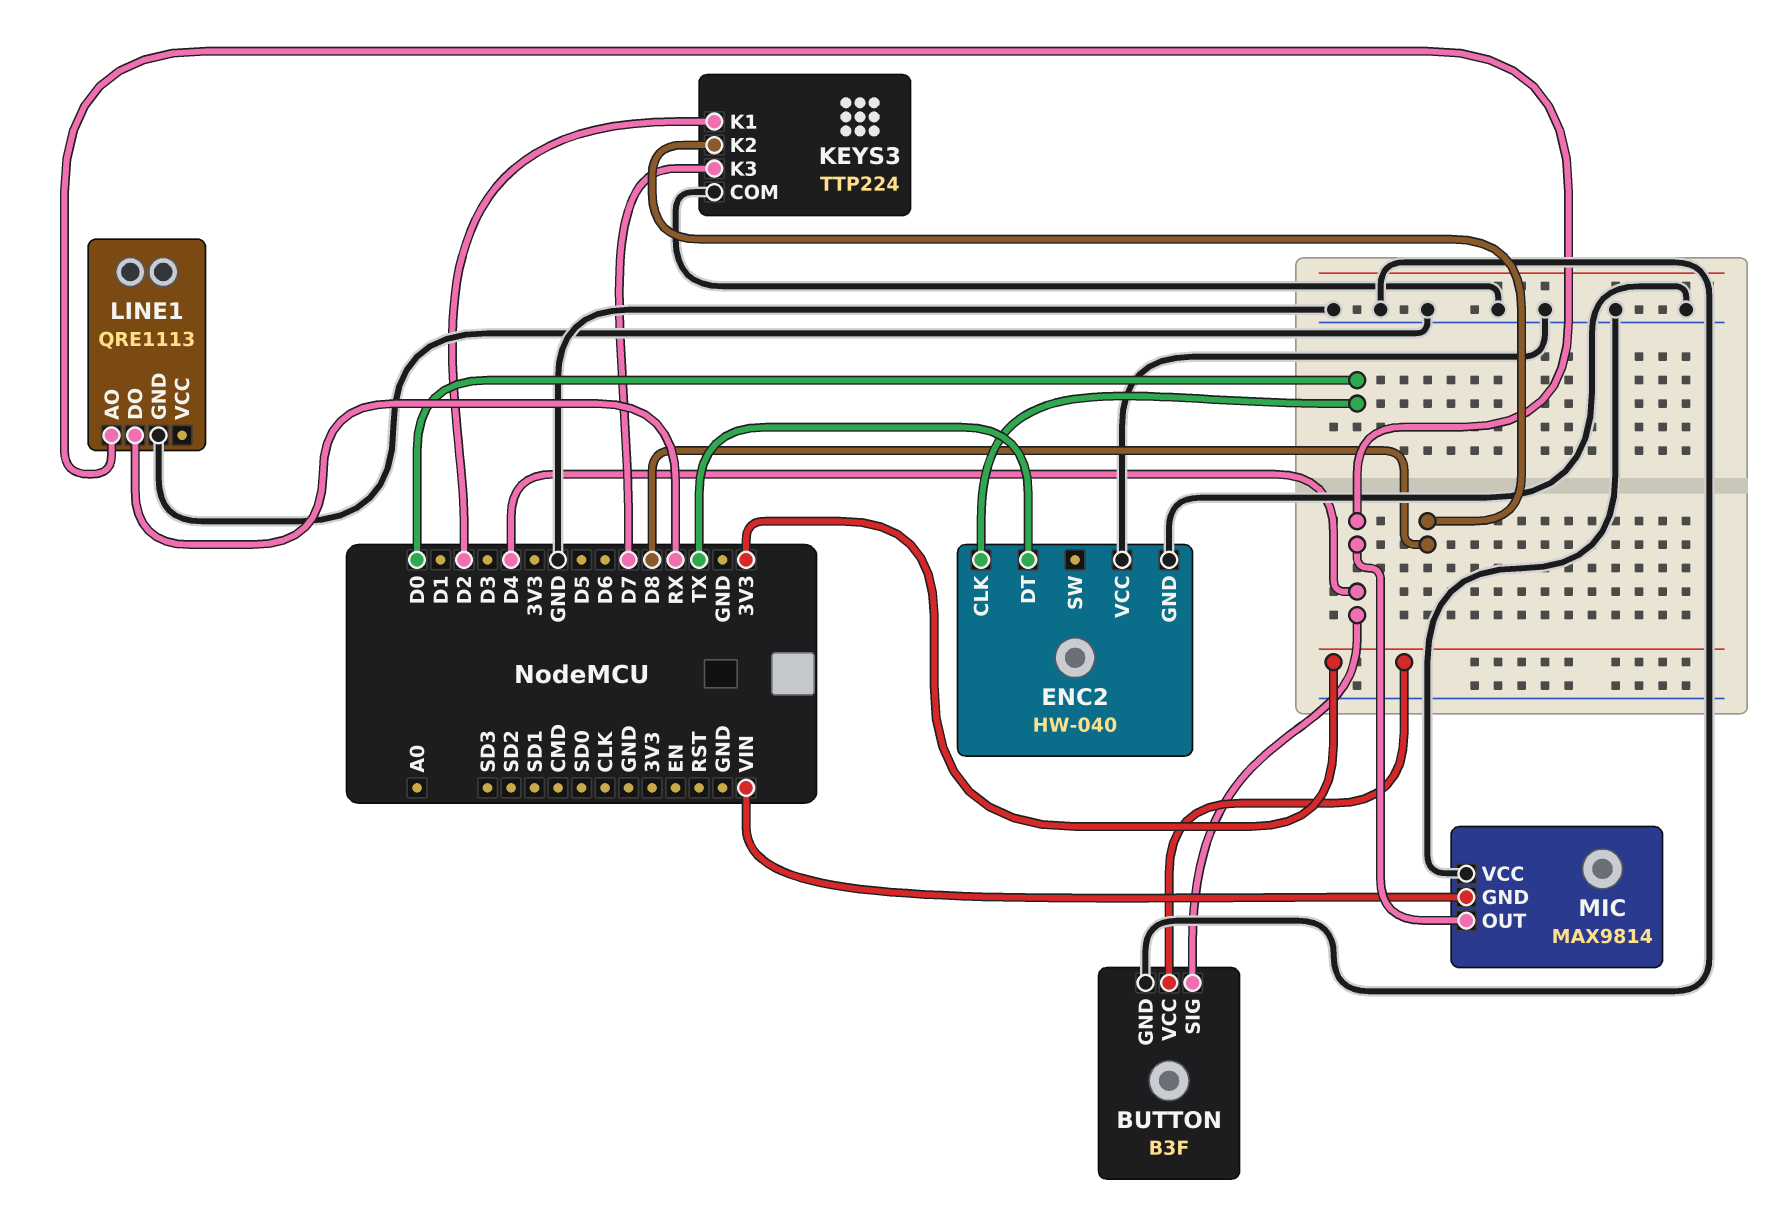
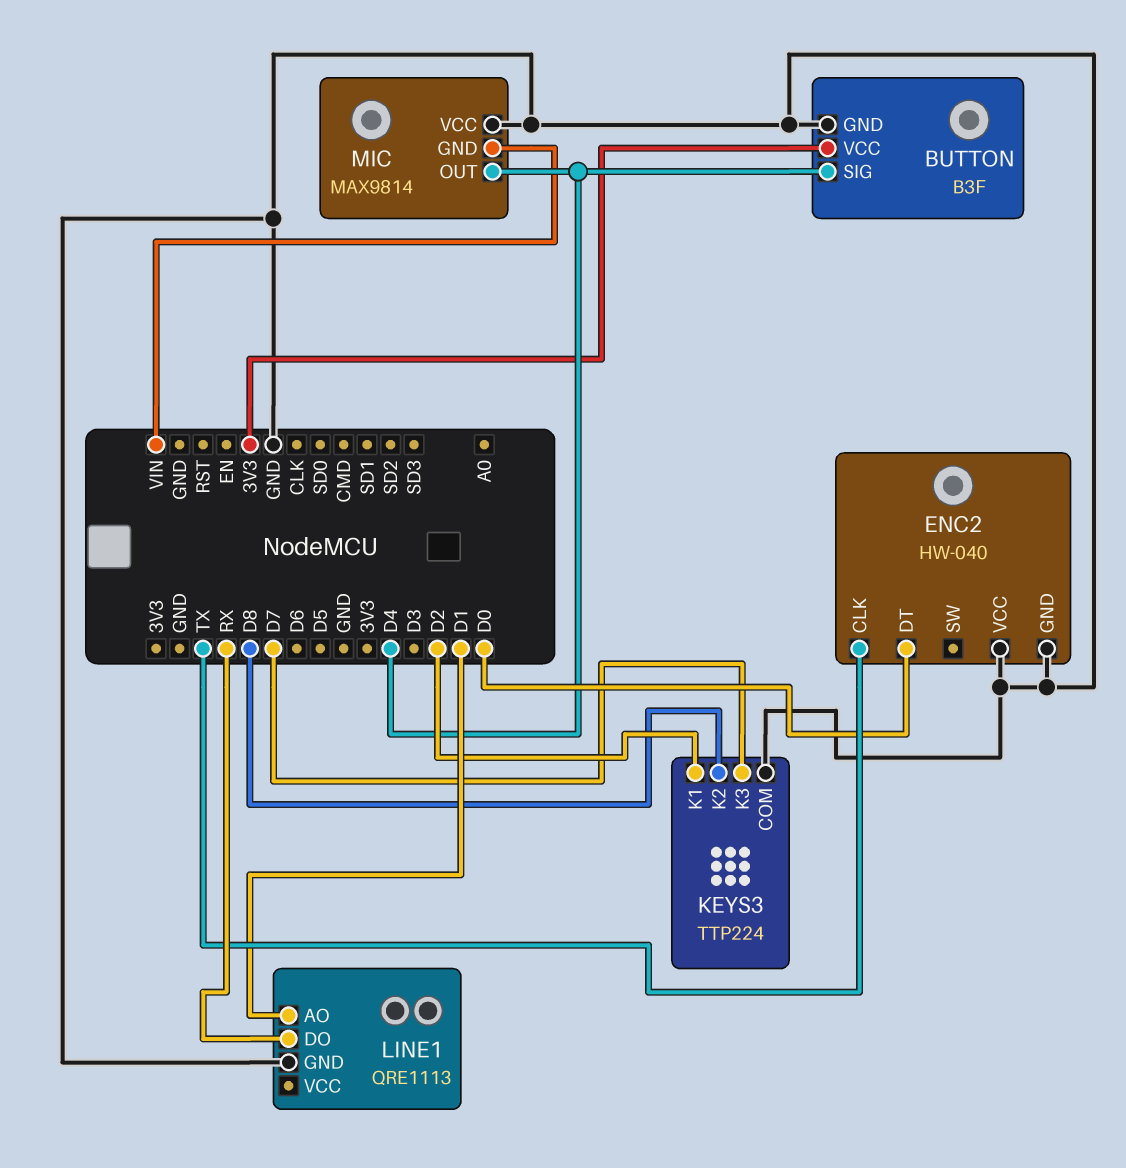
ENC2 pin CLK: D0 -> TX
ENC2 pin DT: TX -> D0
LINE1 pin AO: D4 -> D1

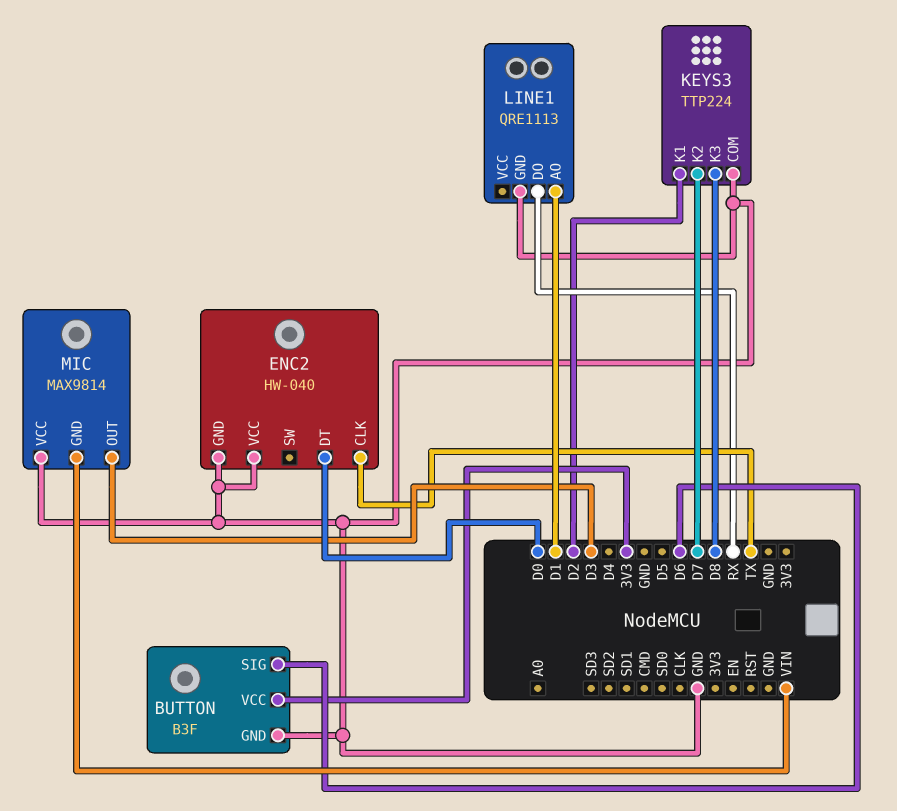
BUTTON pin SIG: D4 -> D6
KEYS3 pin K2: D8 -> D7
KEYS3 pin K3: D7 -> D8
MIC pin OUT: D4 -> D3

